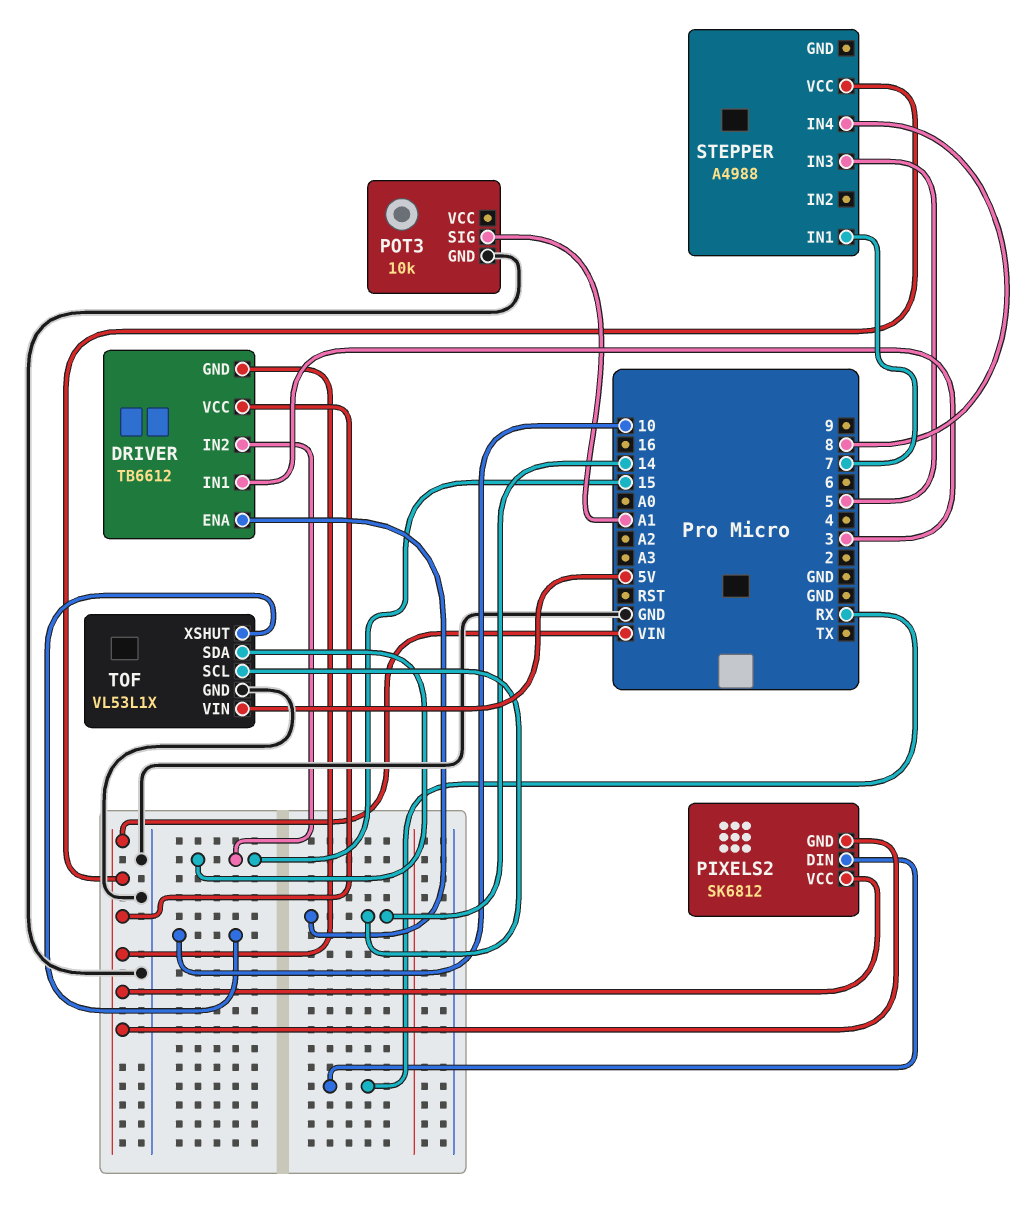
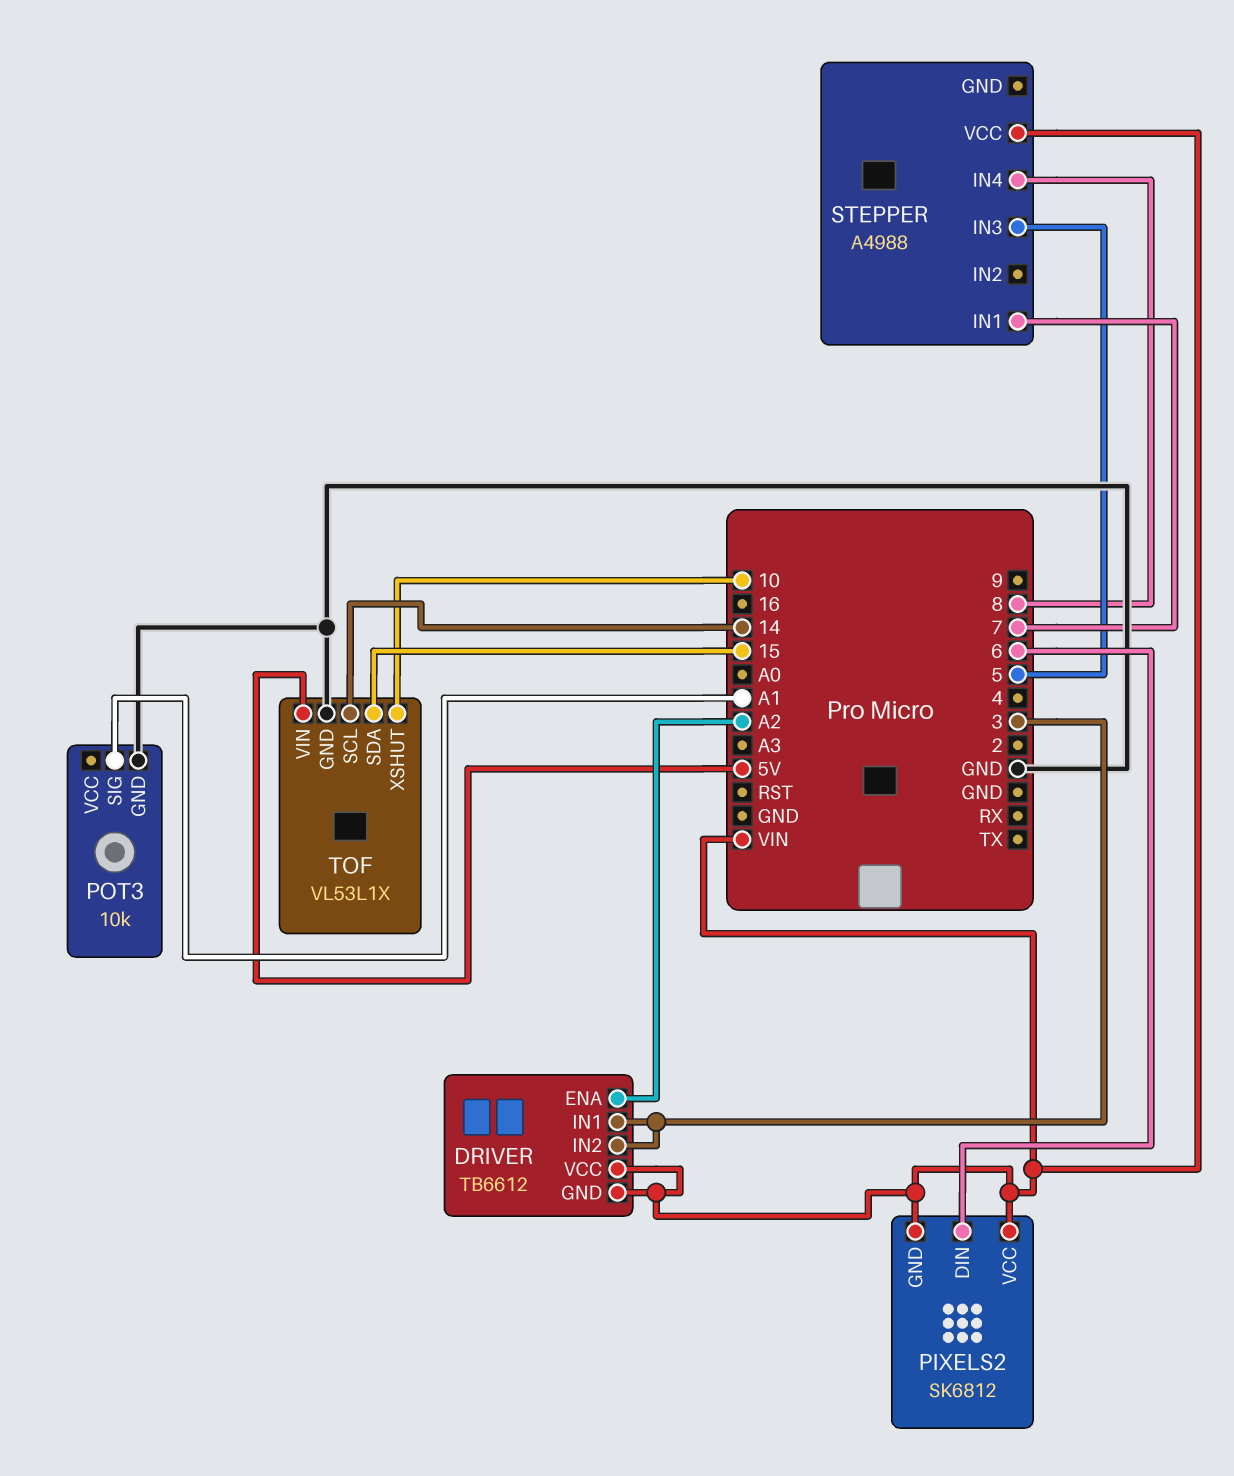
DRIVER pin ENA: 14 -> A2
DRIVER pin IN2: 15 -> 3
PIXELS2 pin DIN: RX -> 6

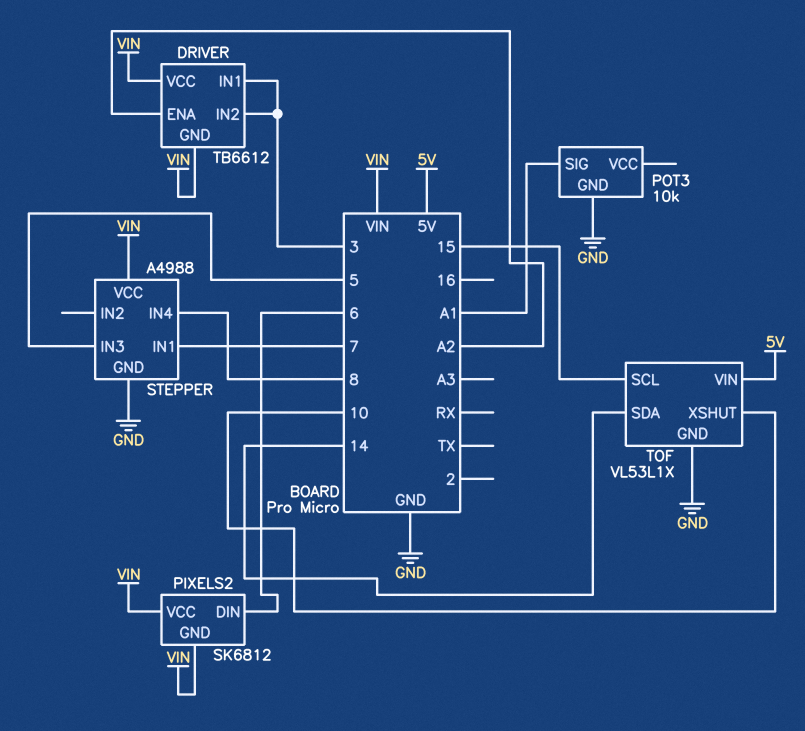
STEPPER pin GND: none -> GND
TOF pin SCL: 14 -> 15
TOF pin SDA: 15 -> 14

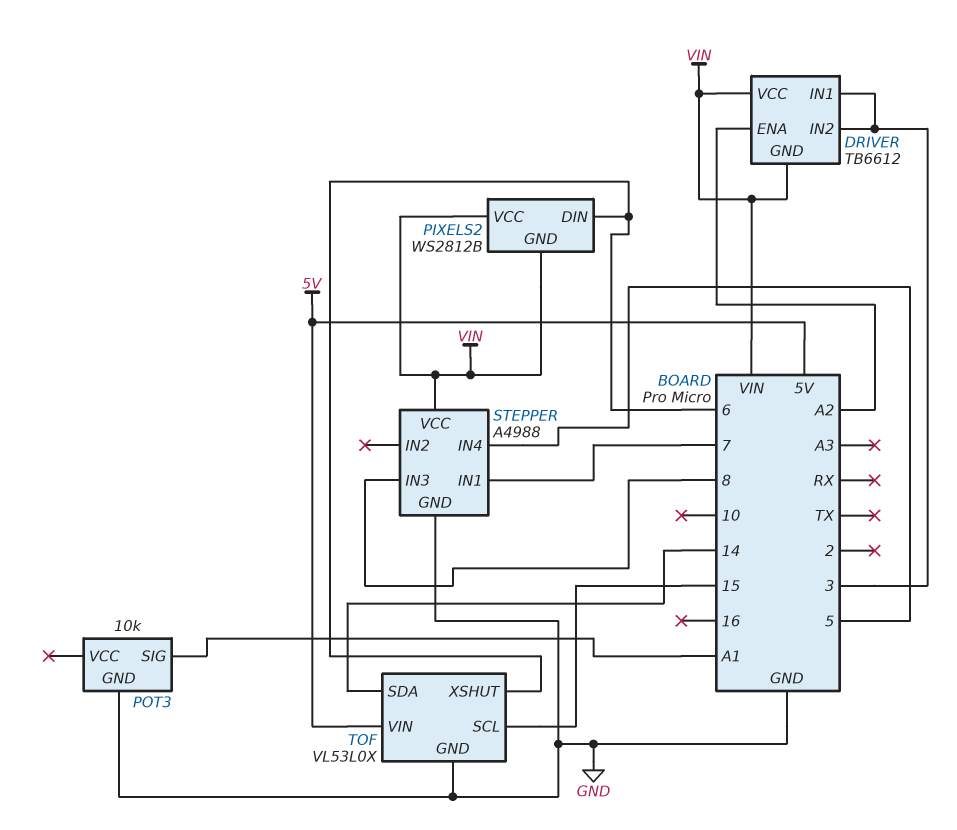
PIXELS2: SK6812 -> WS2812B
STEPPER pin IN3: 5 -> 8
STEPPER pin IN4: 8 -> 5
TOF: VL53L1X -> VL53L0X
TOF pin XSHUT: 10 -> 6

